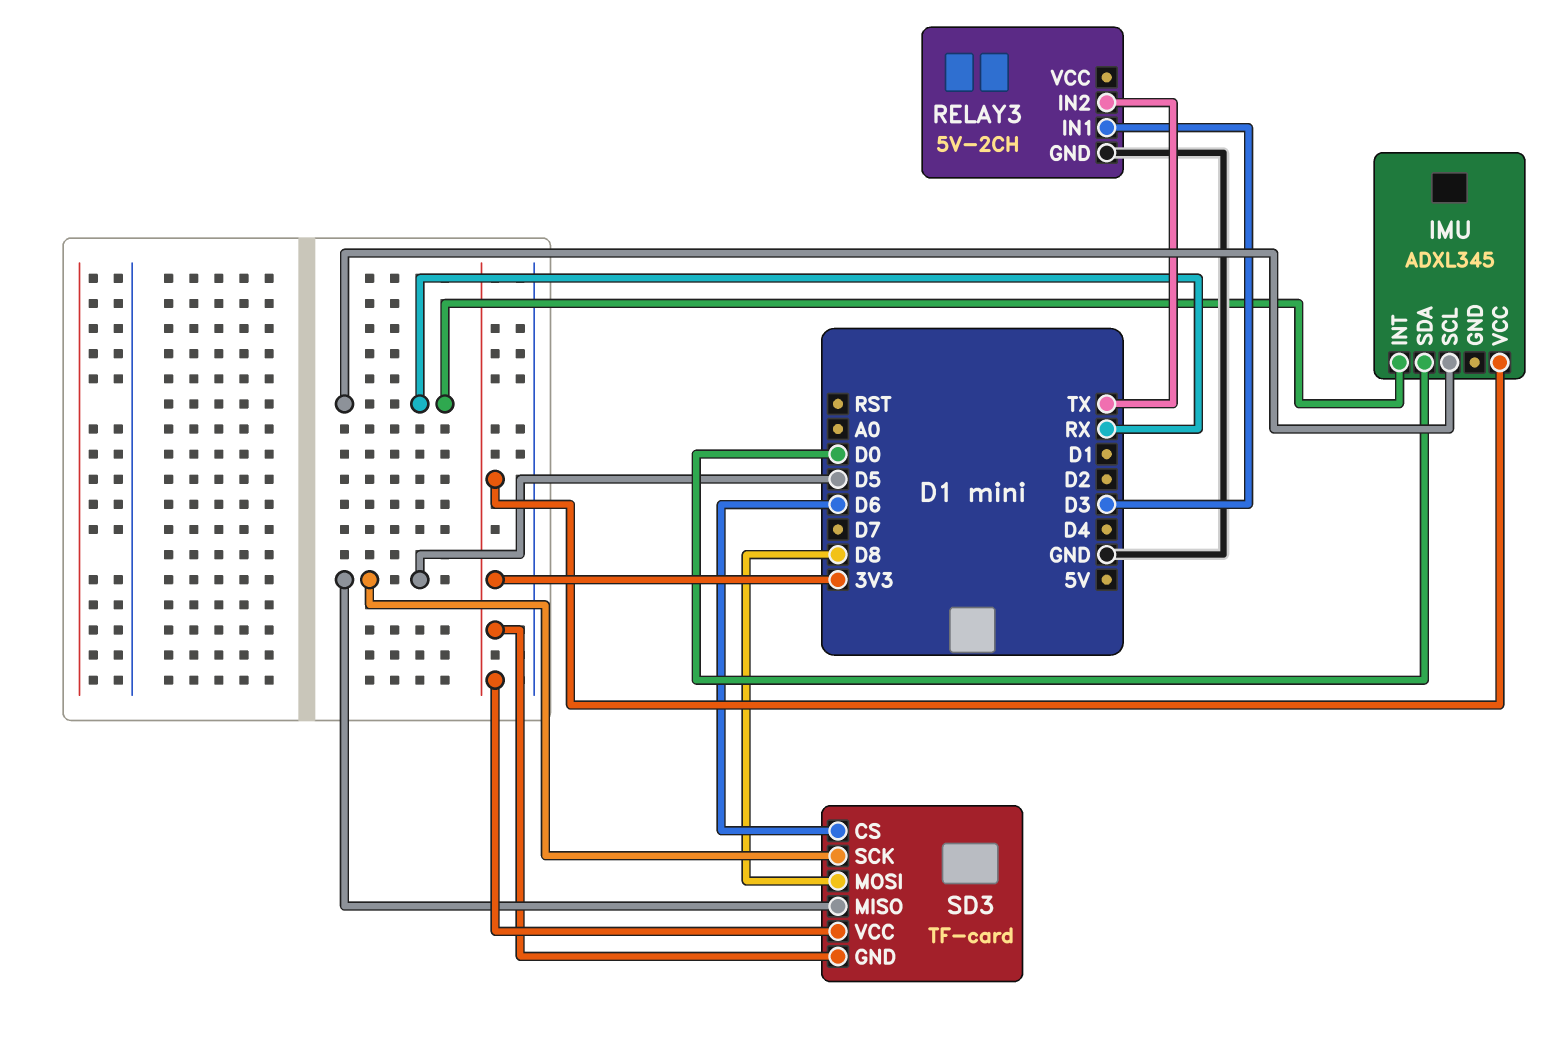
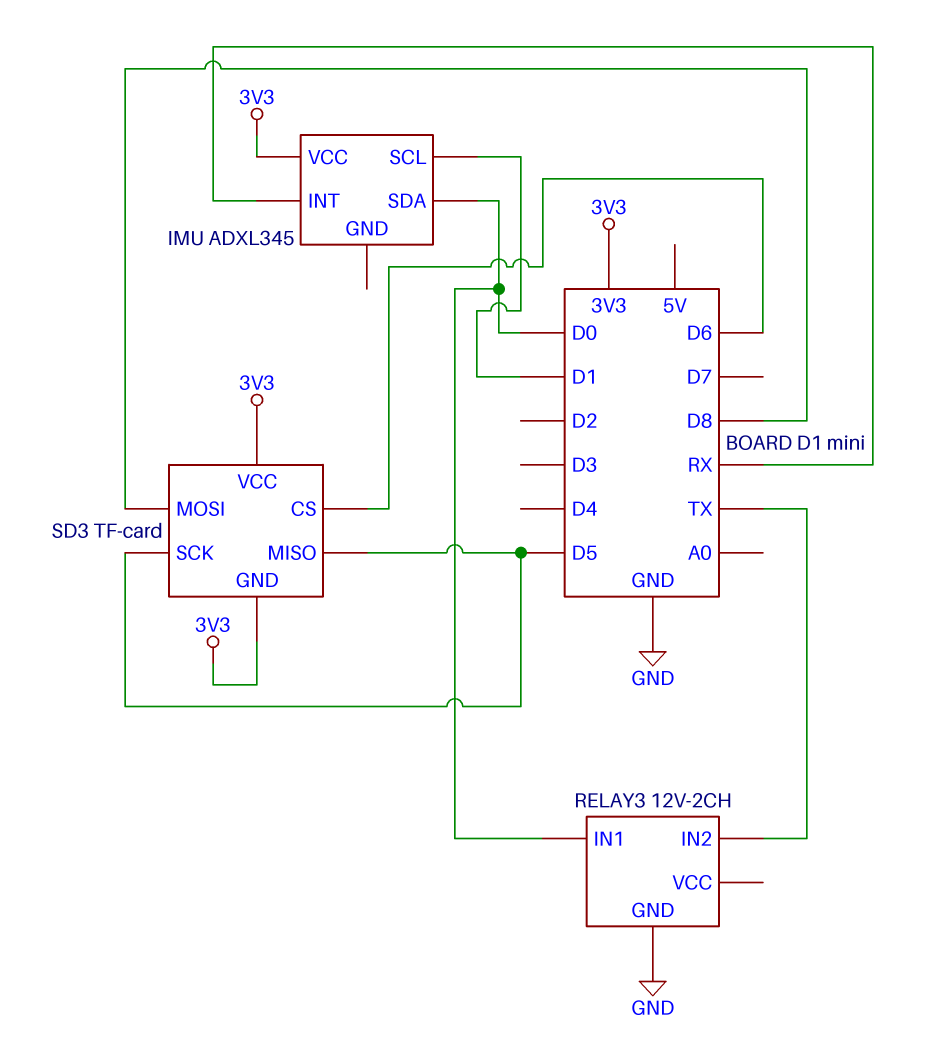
IMU pin SCL: RX -> D1
RELAY3: 5V-2CH -> 12V-2CH
RELAY3 pin IN1: D3 -> D0

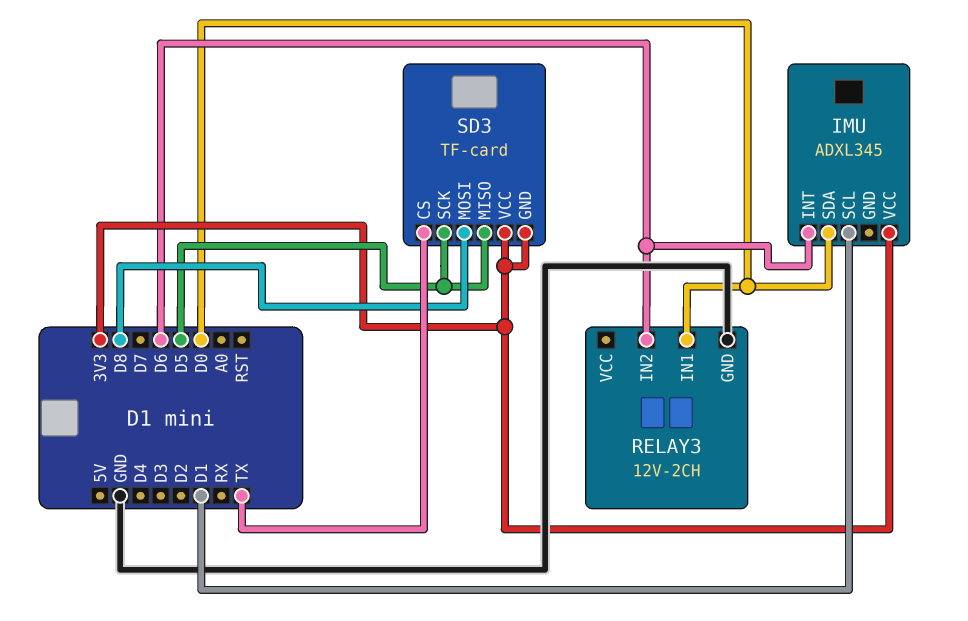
IMU pin INT: RX -> D6
RELAY3 pin IN2: TX -> D6
SD3 pin CS: D6 -> TX

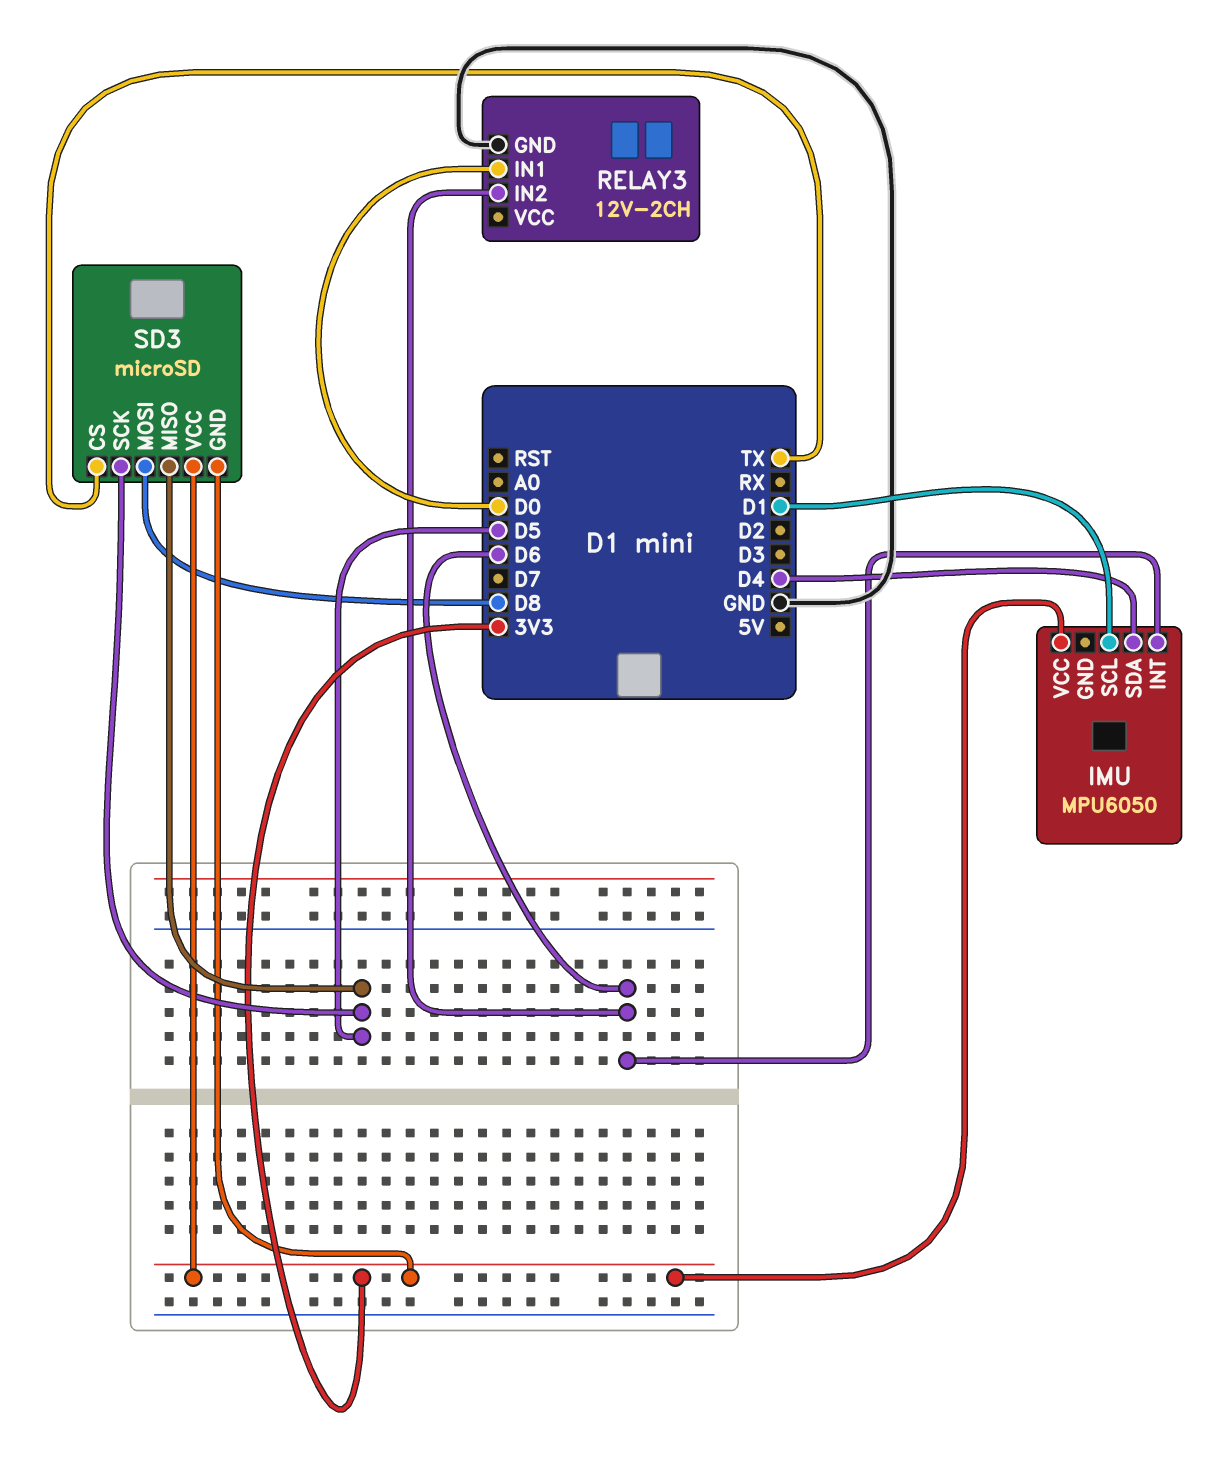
IMU: ADXL345 -> MPU6050
IMU pin SDA: D0 -> D4
SD3: TF-card -> microSD

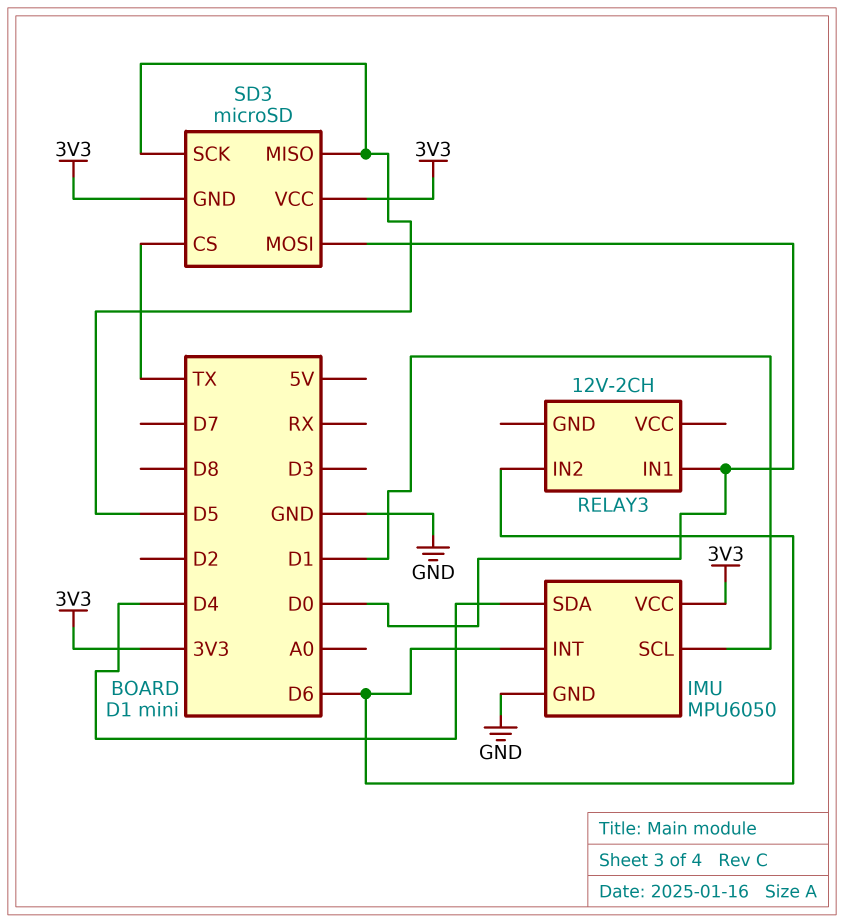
IMU pin GND: none -> GND
RELAY3 pin GND: GND -> none
SD3 pin MOSI: D8 -> D0

